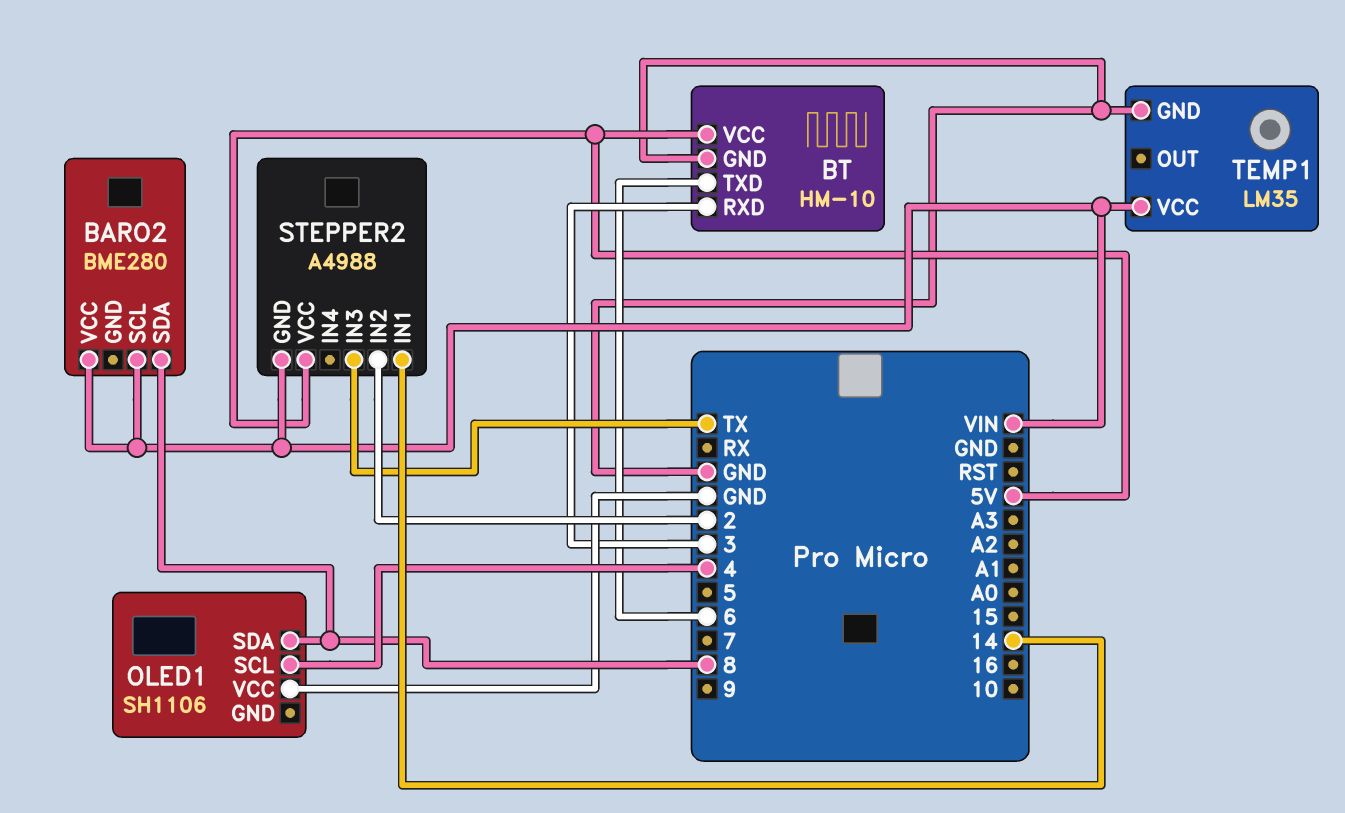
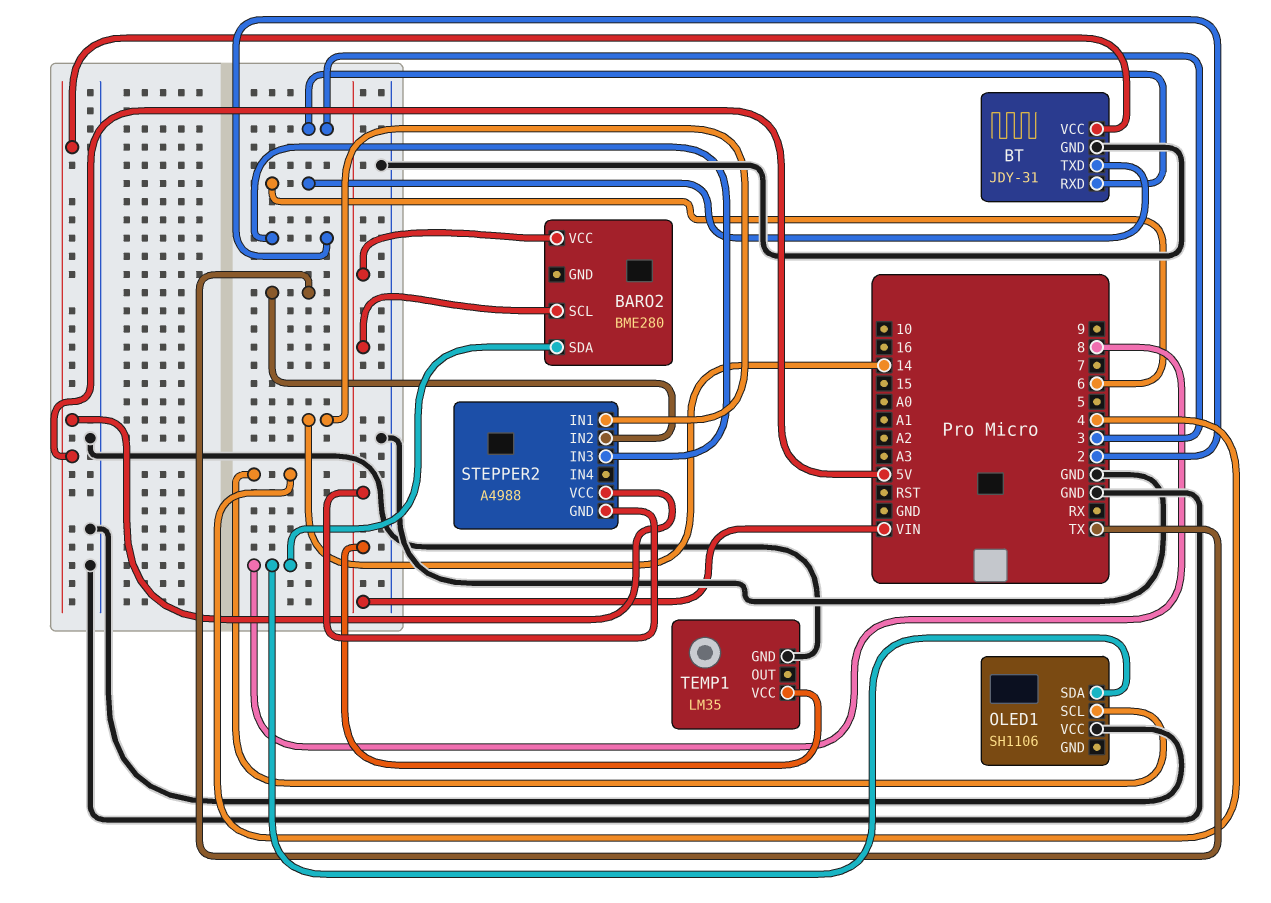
BT: HM-10 -> JDY-31
STEPPER2 pin IN2: 2 -> TX
STEPPER2 pin IN3: TX -> 2

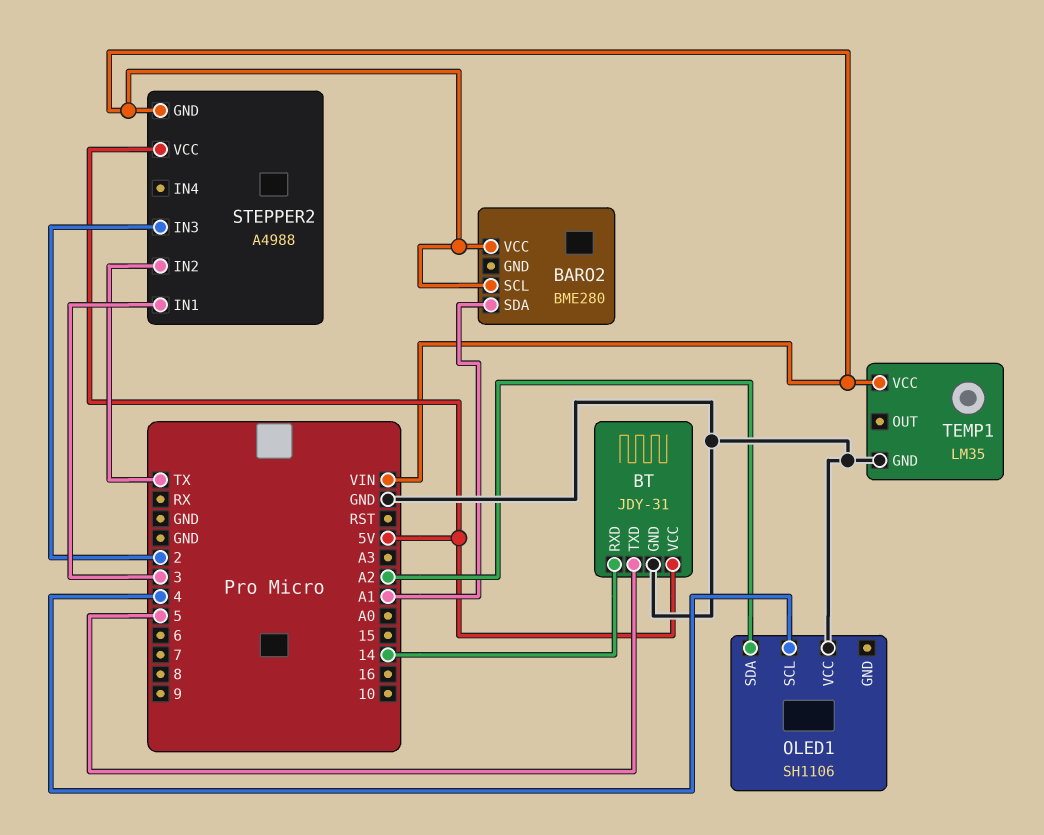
BARO2 pin SDA: 8 -> A1
BT pin RXD: 3 -> 14
BT pin TXD: 6 -> 5
OLED1 pin SDA: 8 -> A2
STEPPER2 pin IN1: 14 -> 3

